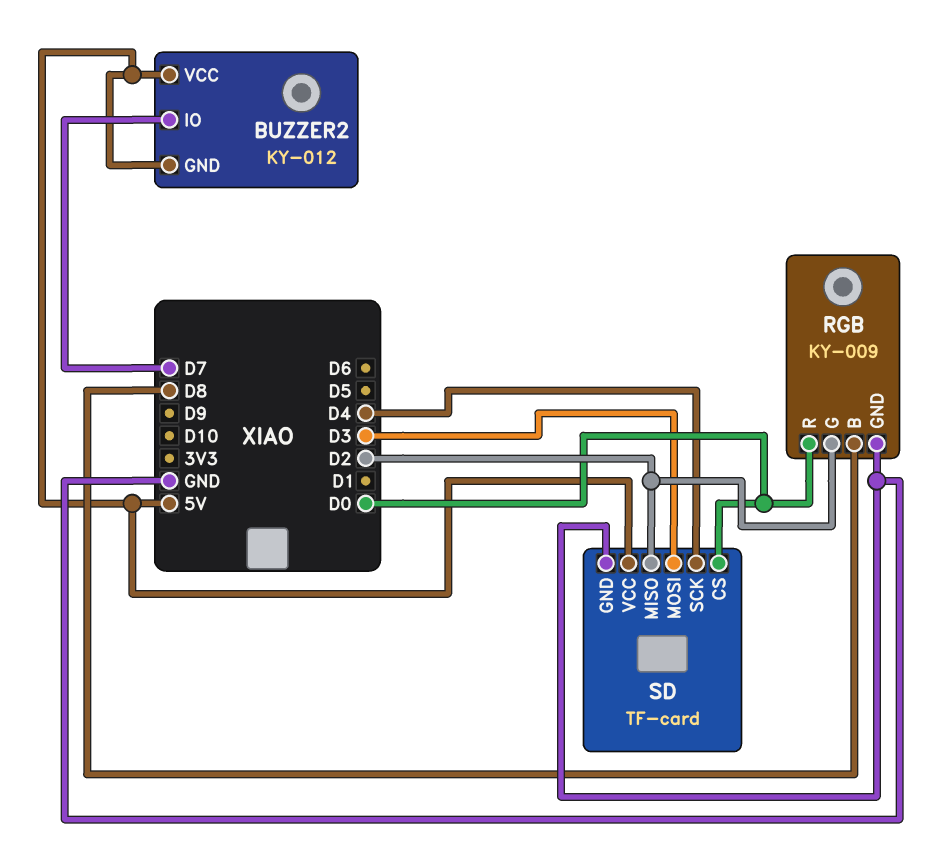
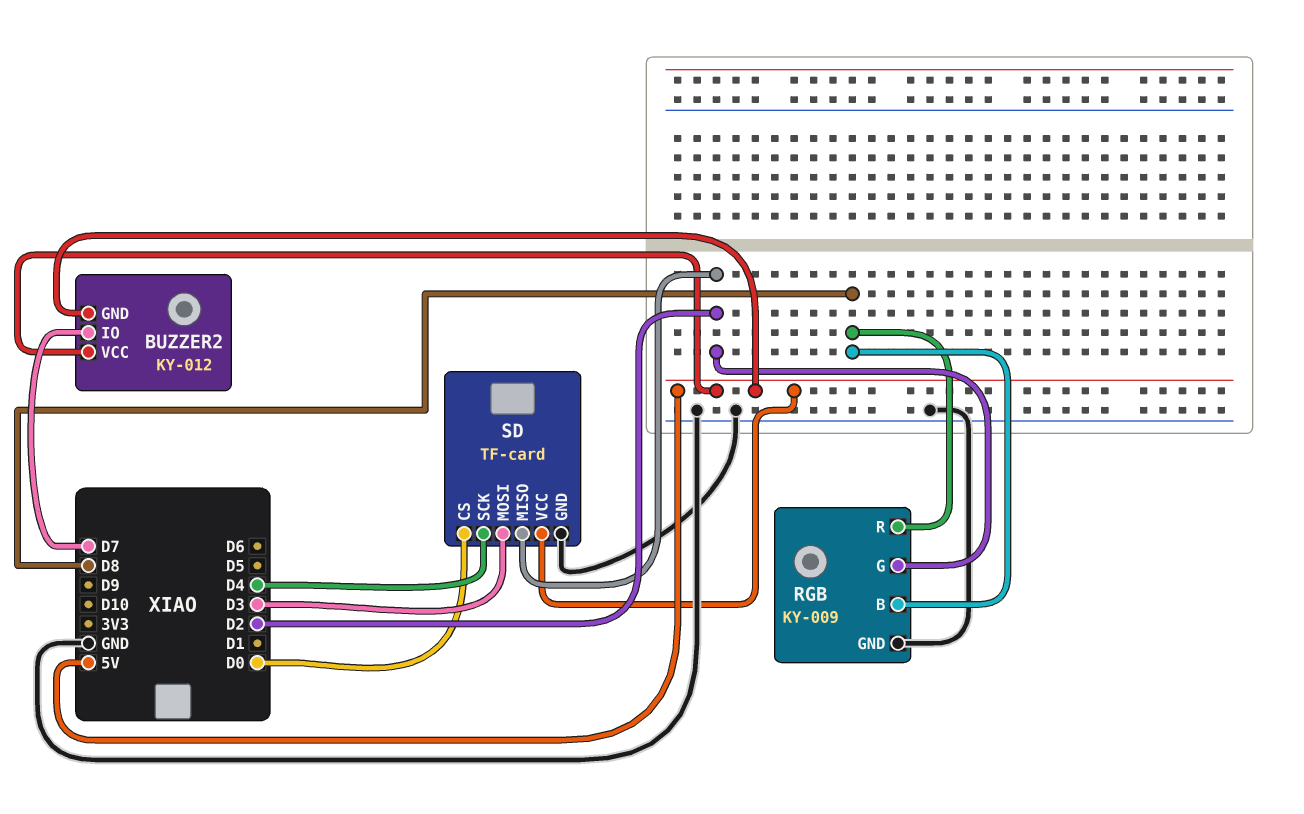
RGB pin R: D0 -> D8

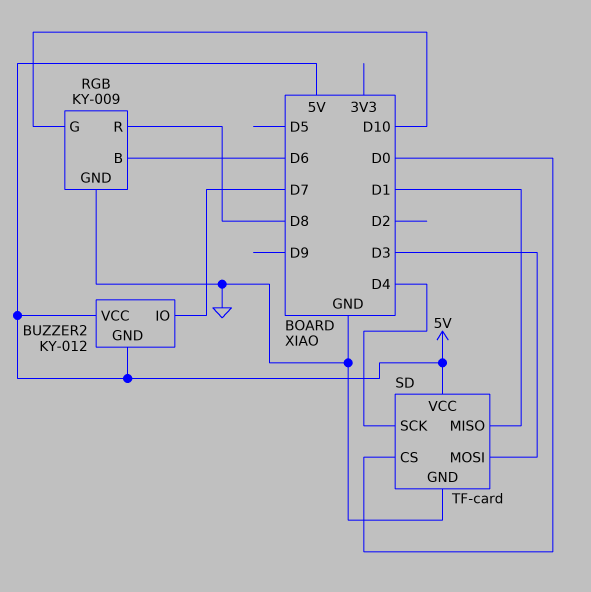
RGB pin B: D8 -> D6
RGB pin G: D2 -> D10
SD pin MISO: D2 -> D1

